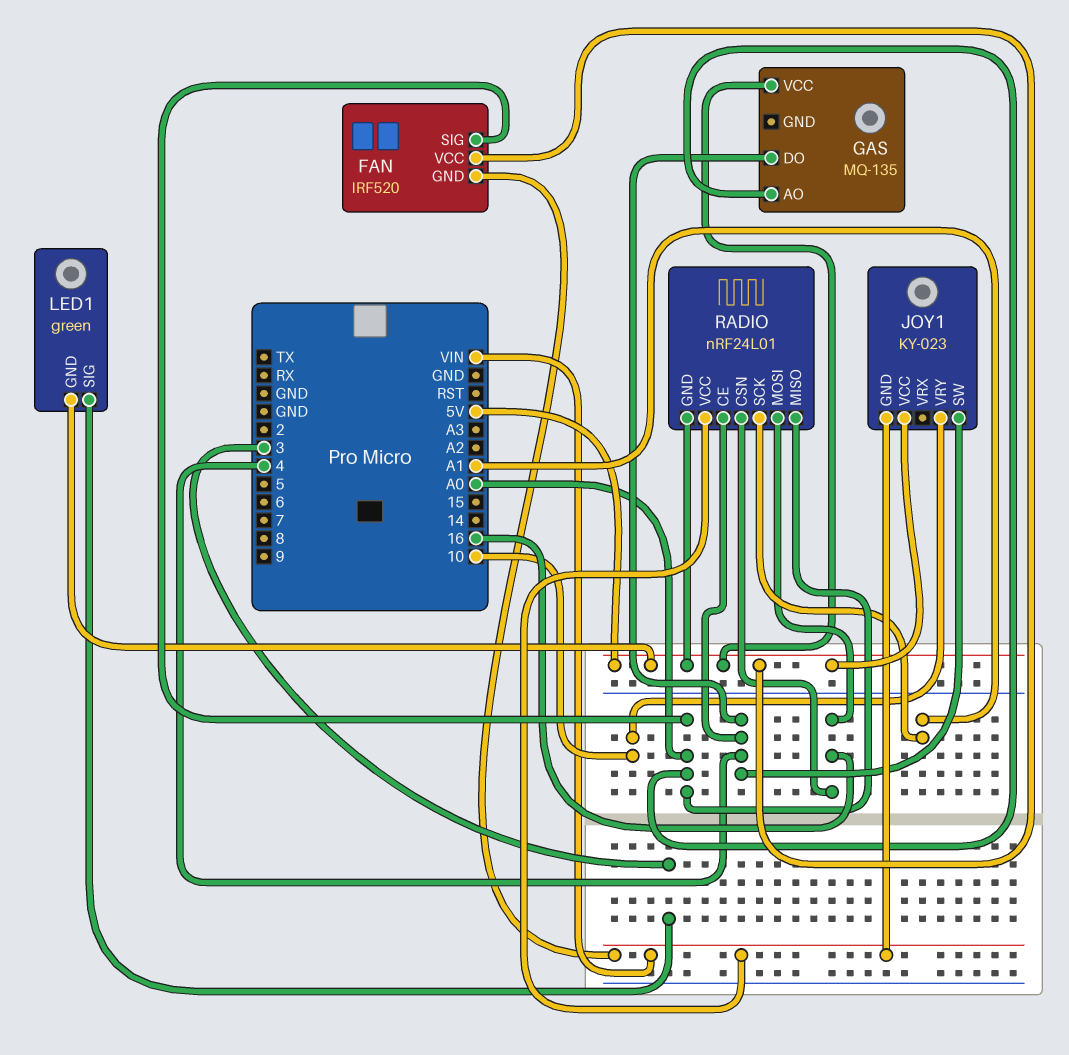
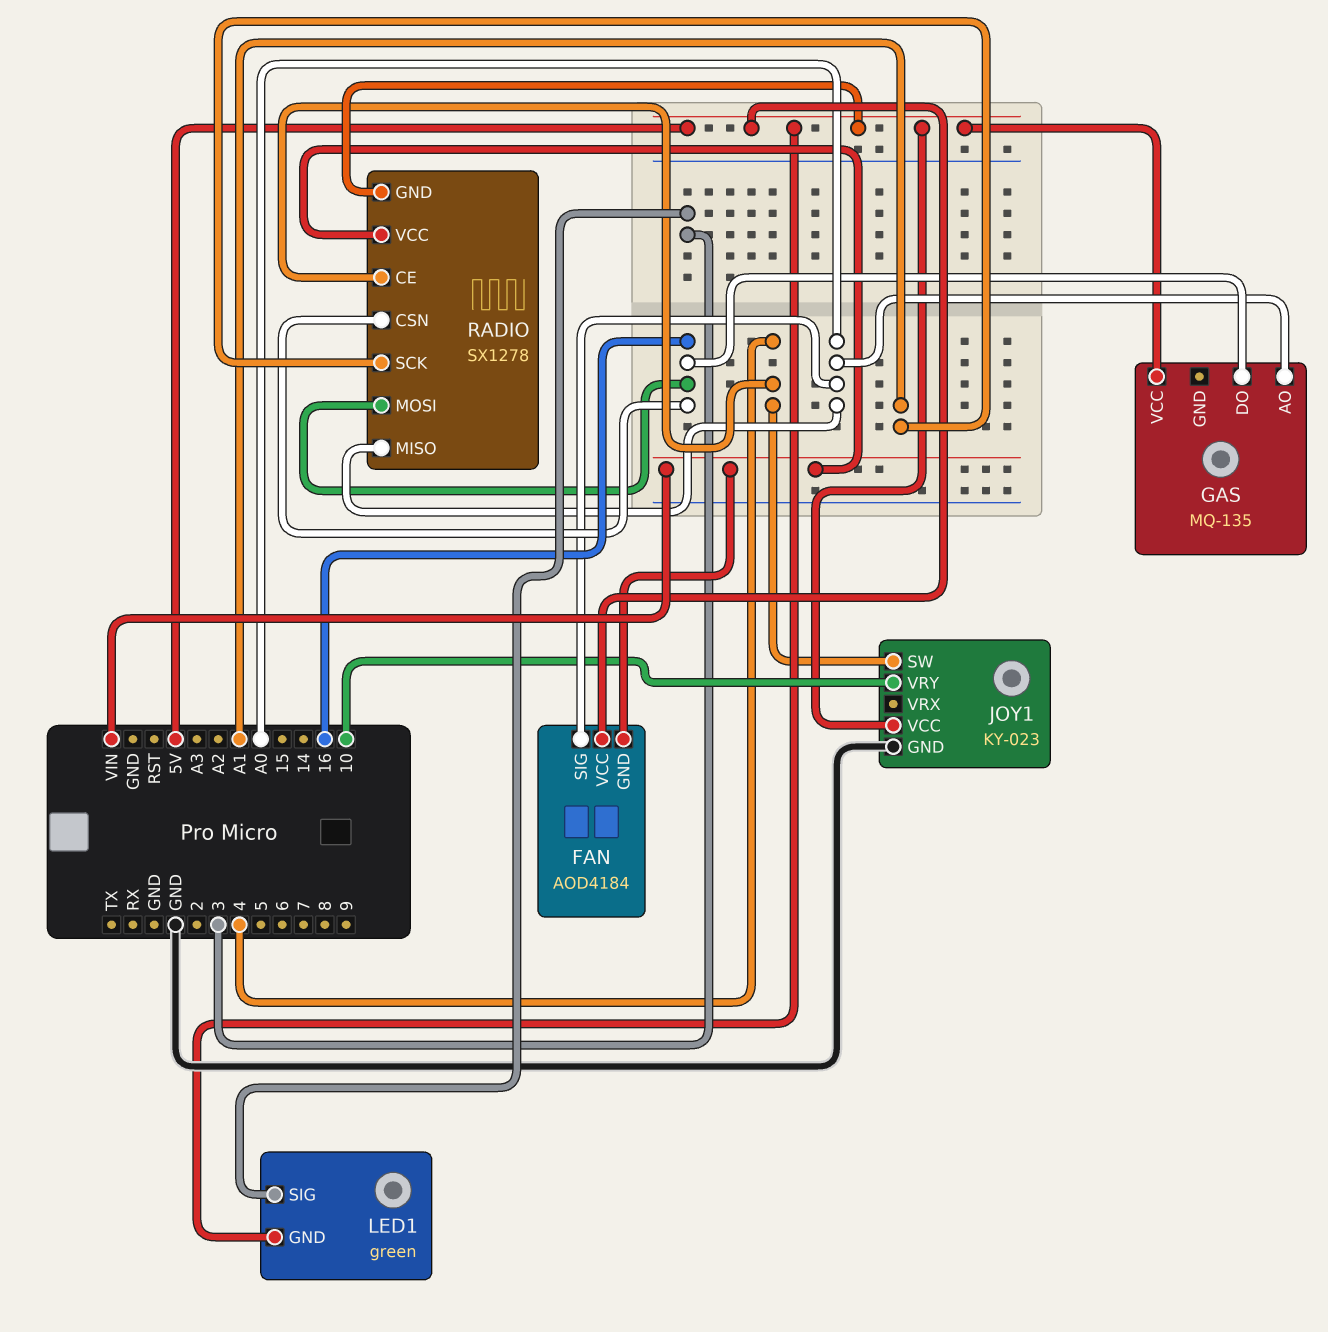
FAN: IRF520 -> AOD4184
GAS pin DO: 4 -> 16
JOY1 pin GND: VIN -> GND
RADIO: nRF24L01 -> SX1278

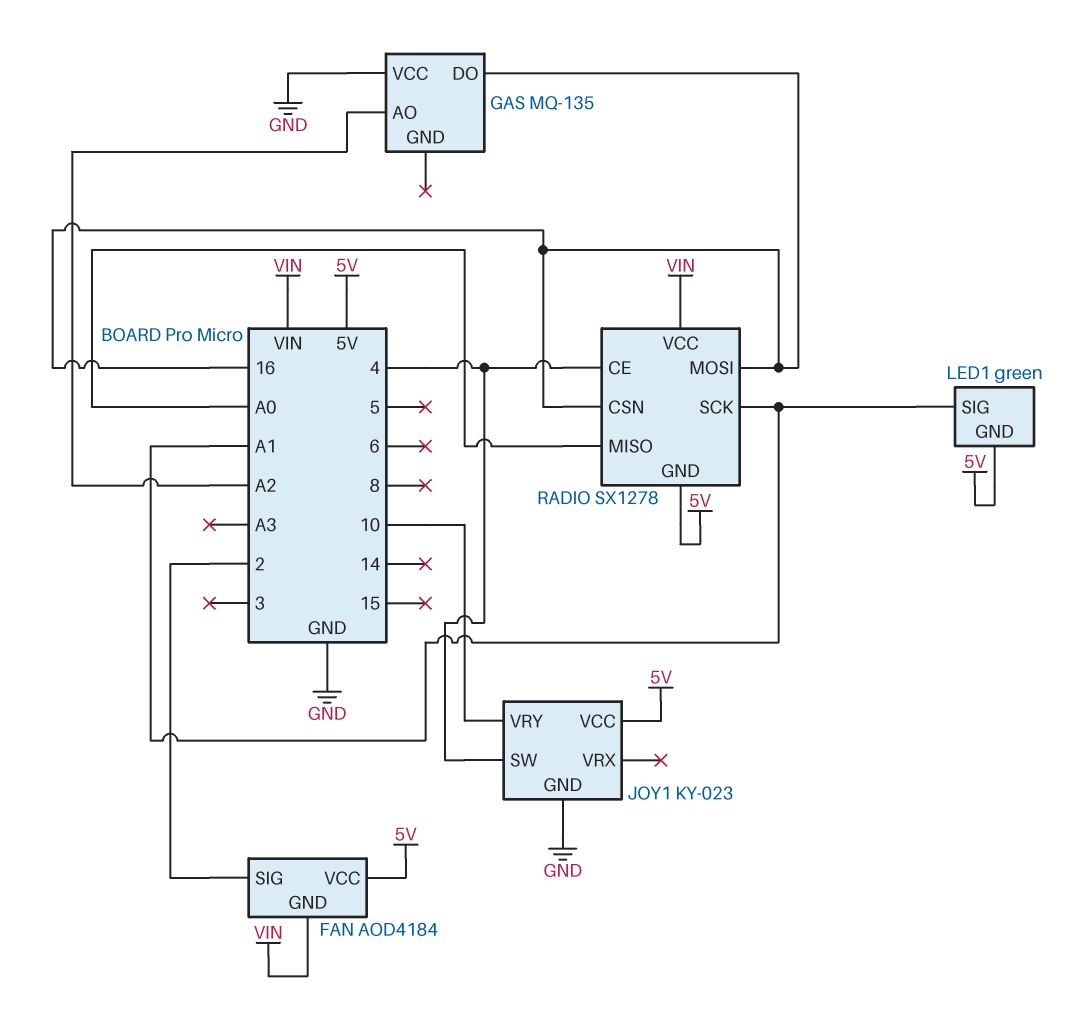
FAN pin SIG: A0 -> 2
GAS pin AO: A0 -> A2
GAS pin VCC: 5V -> GND
LED1 pin SIG: 3 -> A1

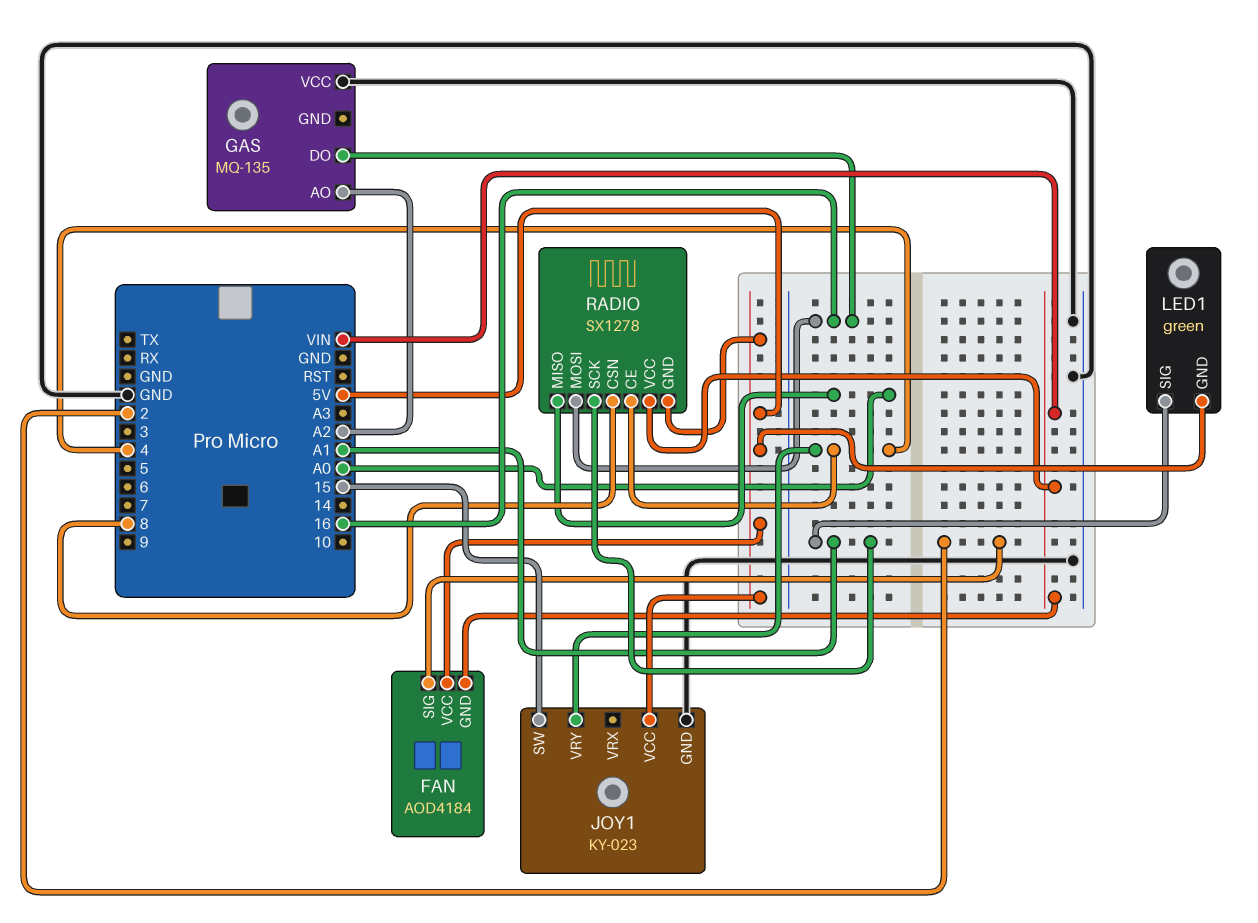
JOY1 pin SW: 4 -> 15
JOY1 pin VRY: 10 -> 4
RADIO pin CSN: 16 -> 8

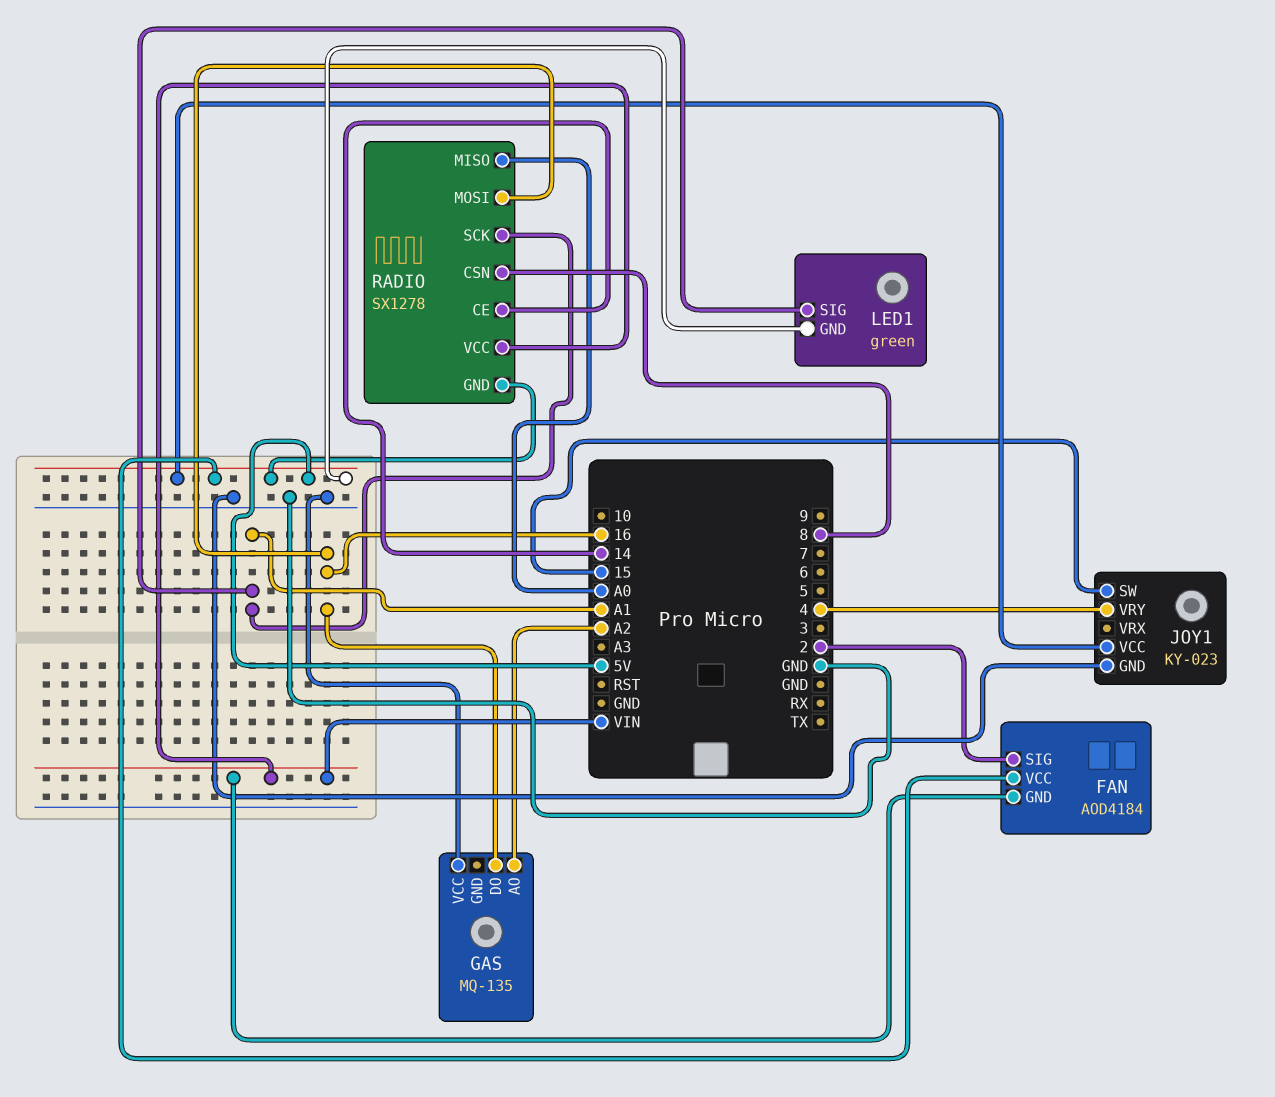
RADIO pin CE: 4 -> 14

